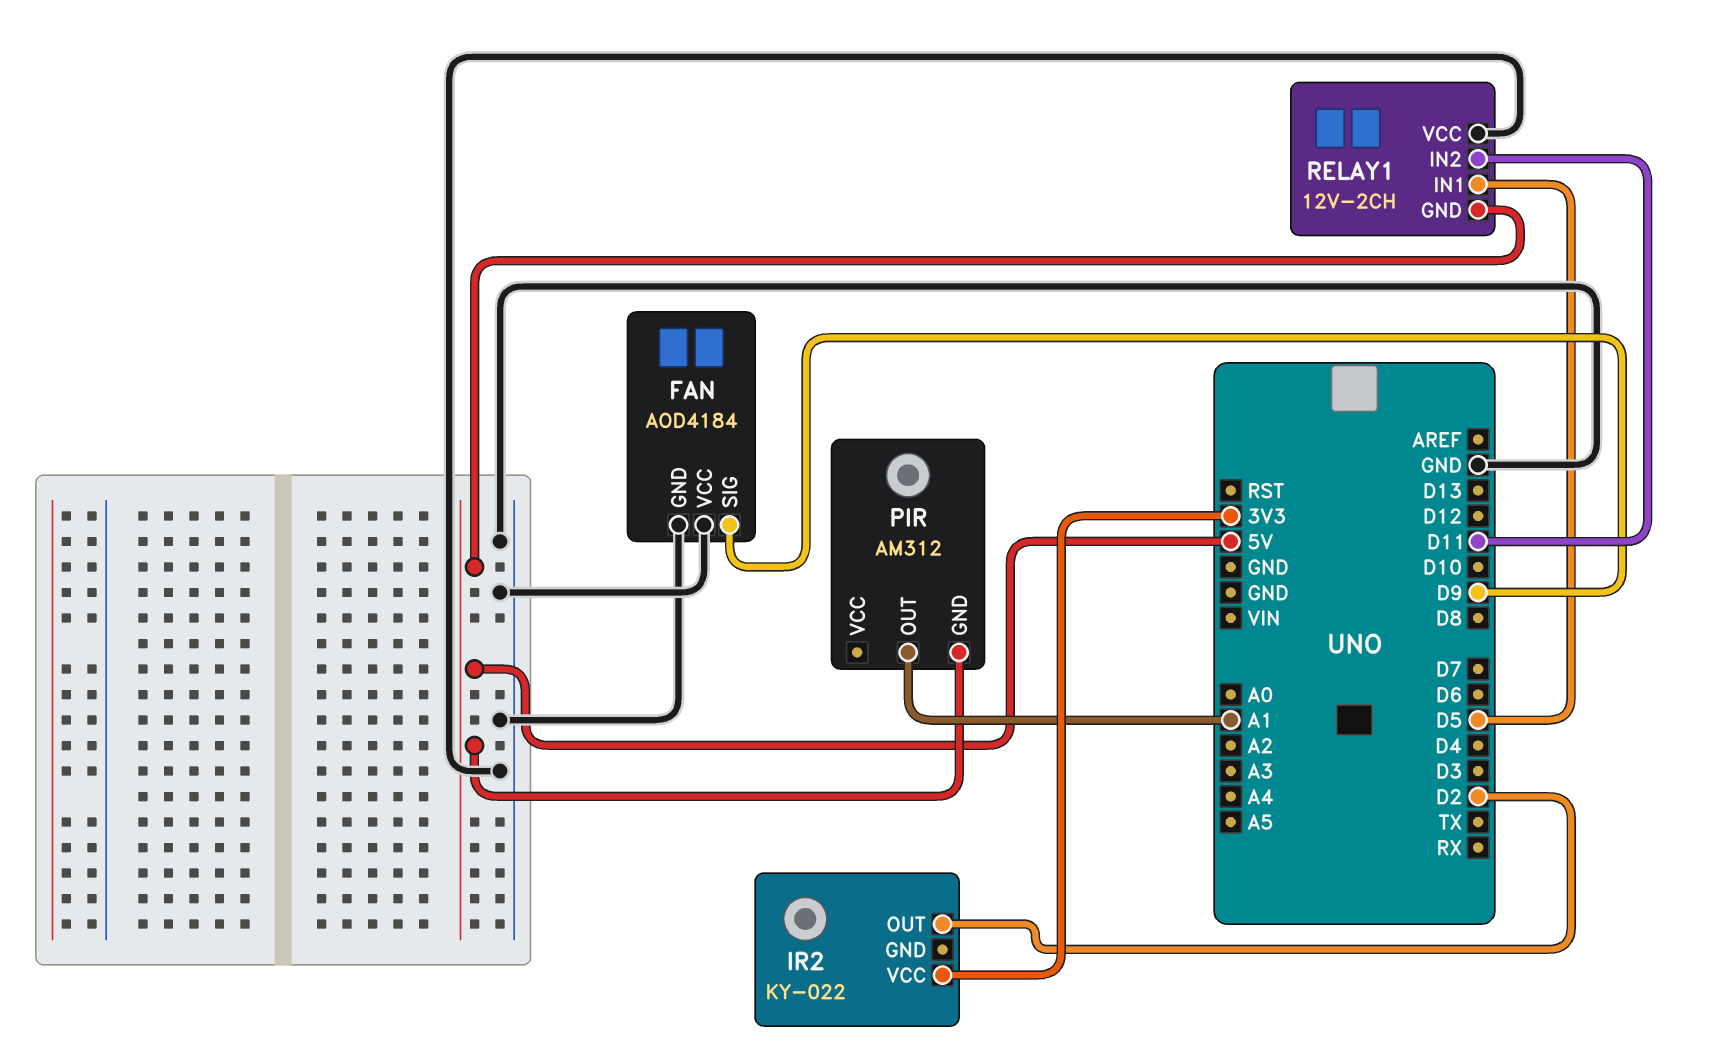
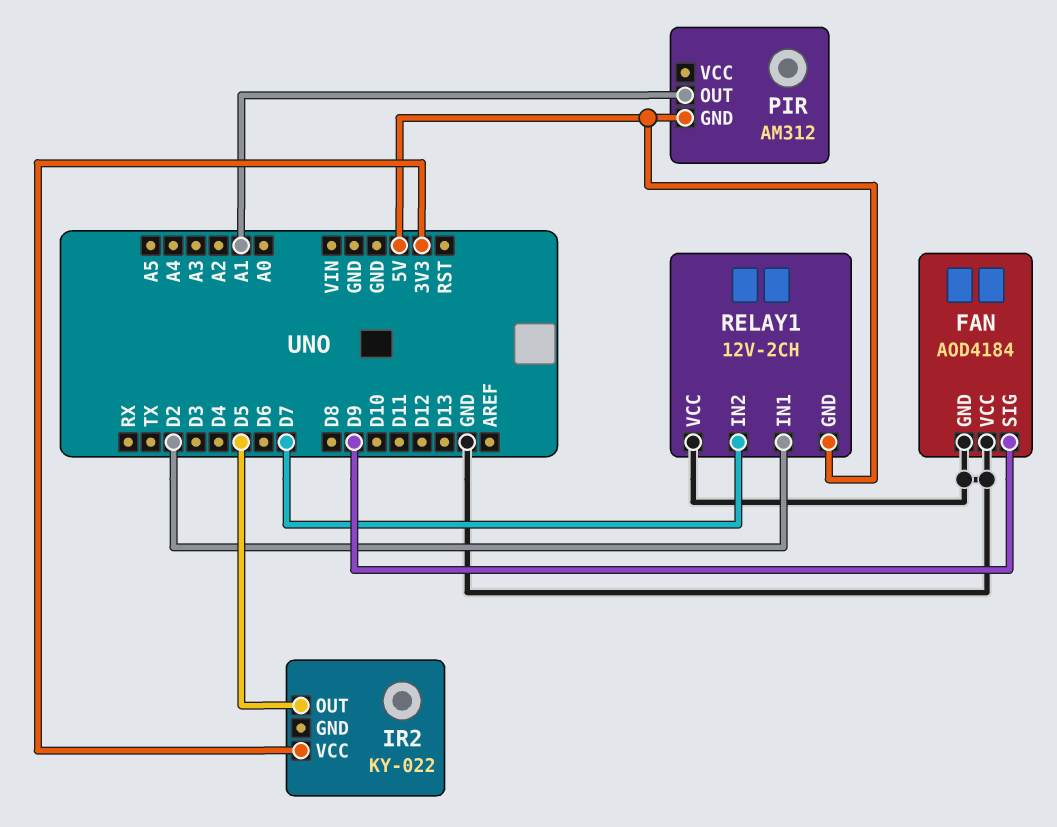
IR2 pin OUT: D2 -> D5
RELAY1 pin IN1: D5 -> D2
RELAY1 pin IN2: D11 -> D7

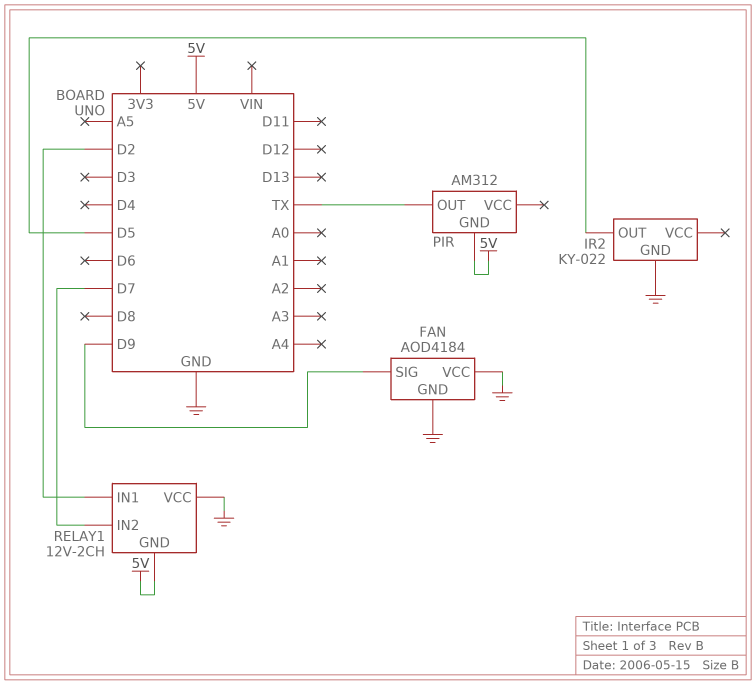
IR2 pin GND: none -> GND
IR2 pin VCC: 3V3 -> none
PIR pin OUT: A1 -> TX

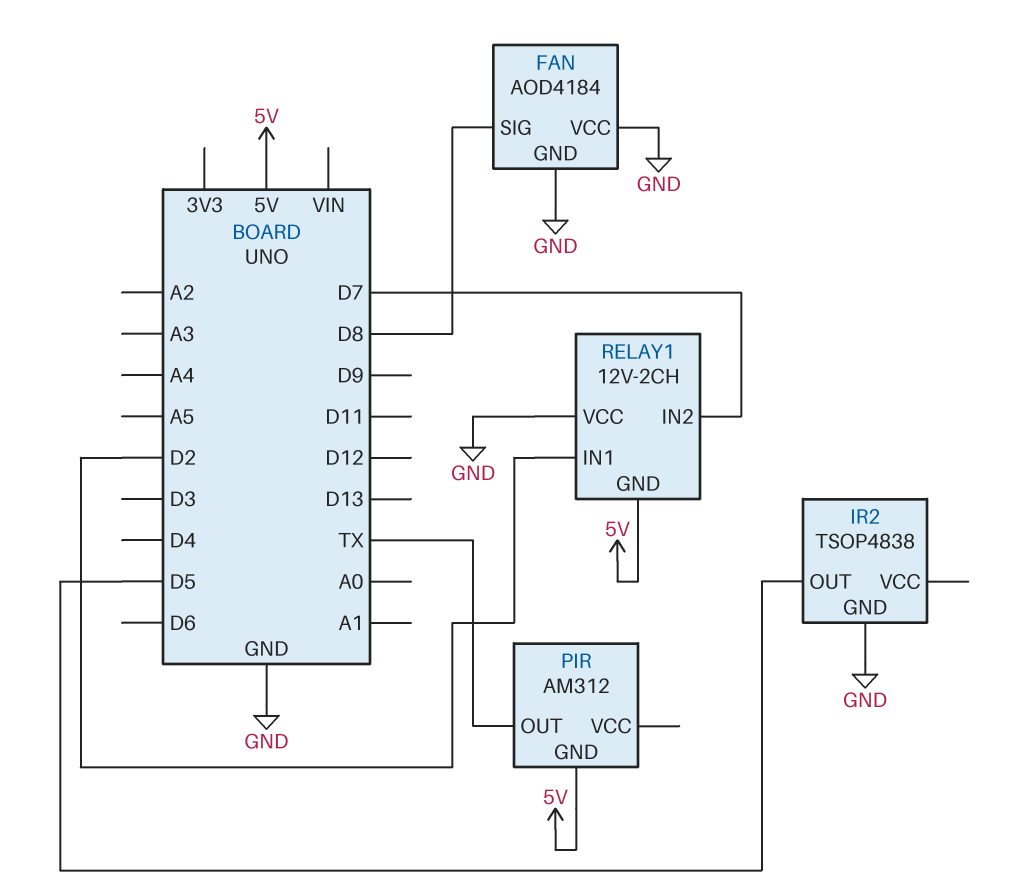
FAN pin SIG: D9 -> D8
IR2: KY-022 -> TSOP4838

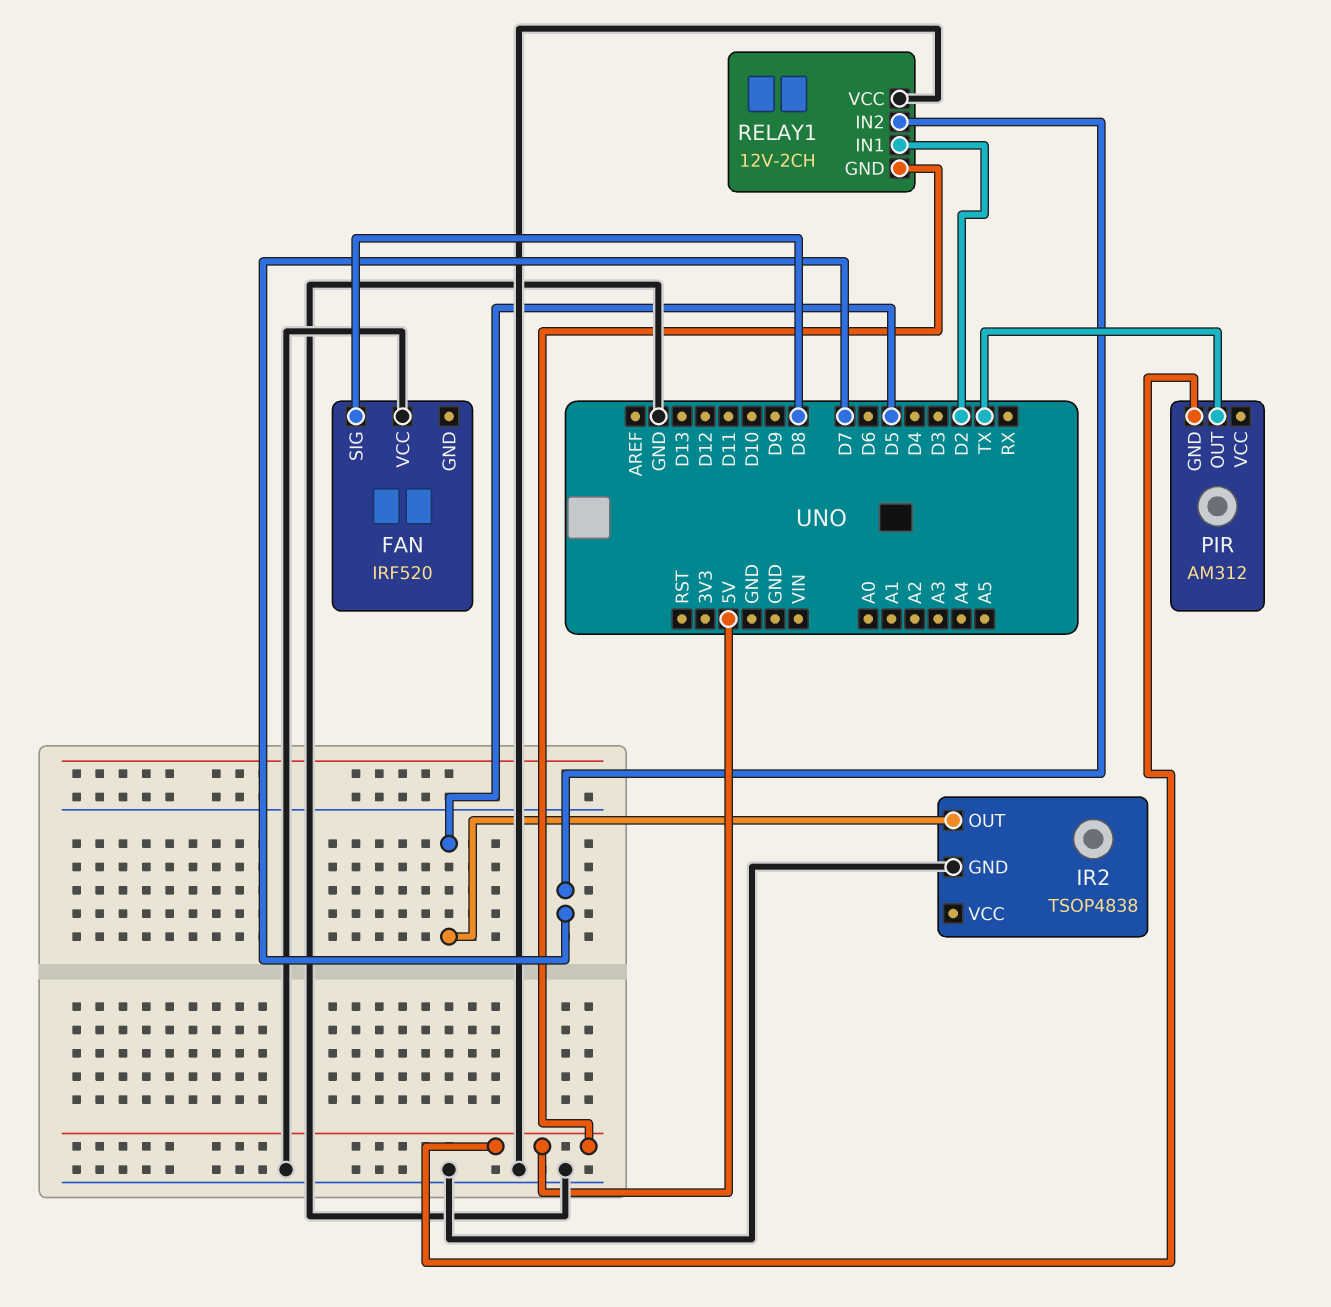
FAN: AOD4184 -> IRF520
FAN pin GND: GND -> none

